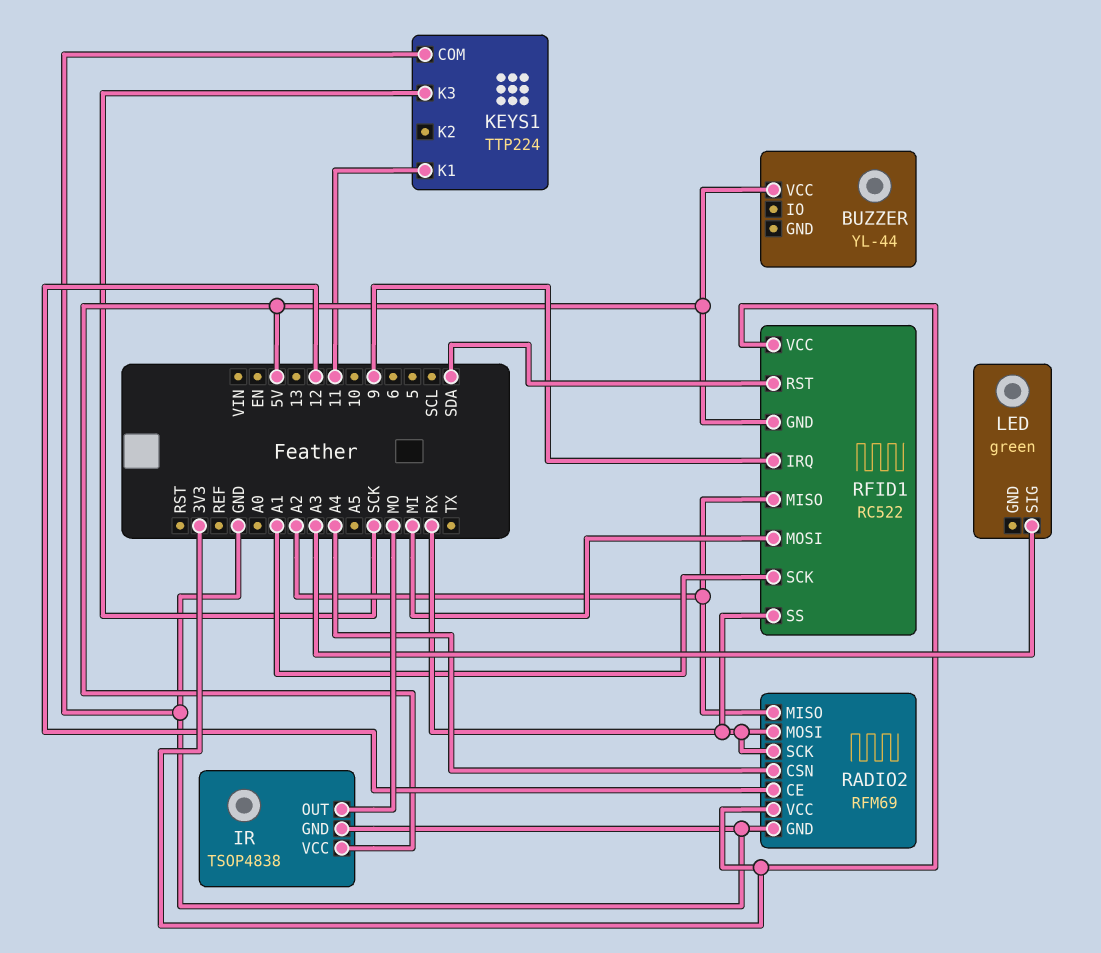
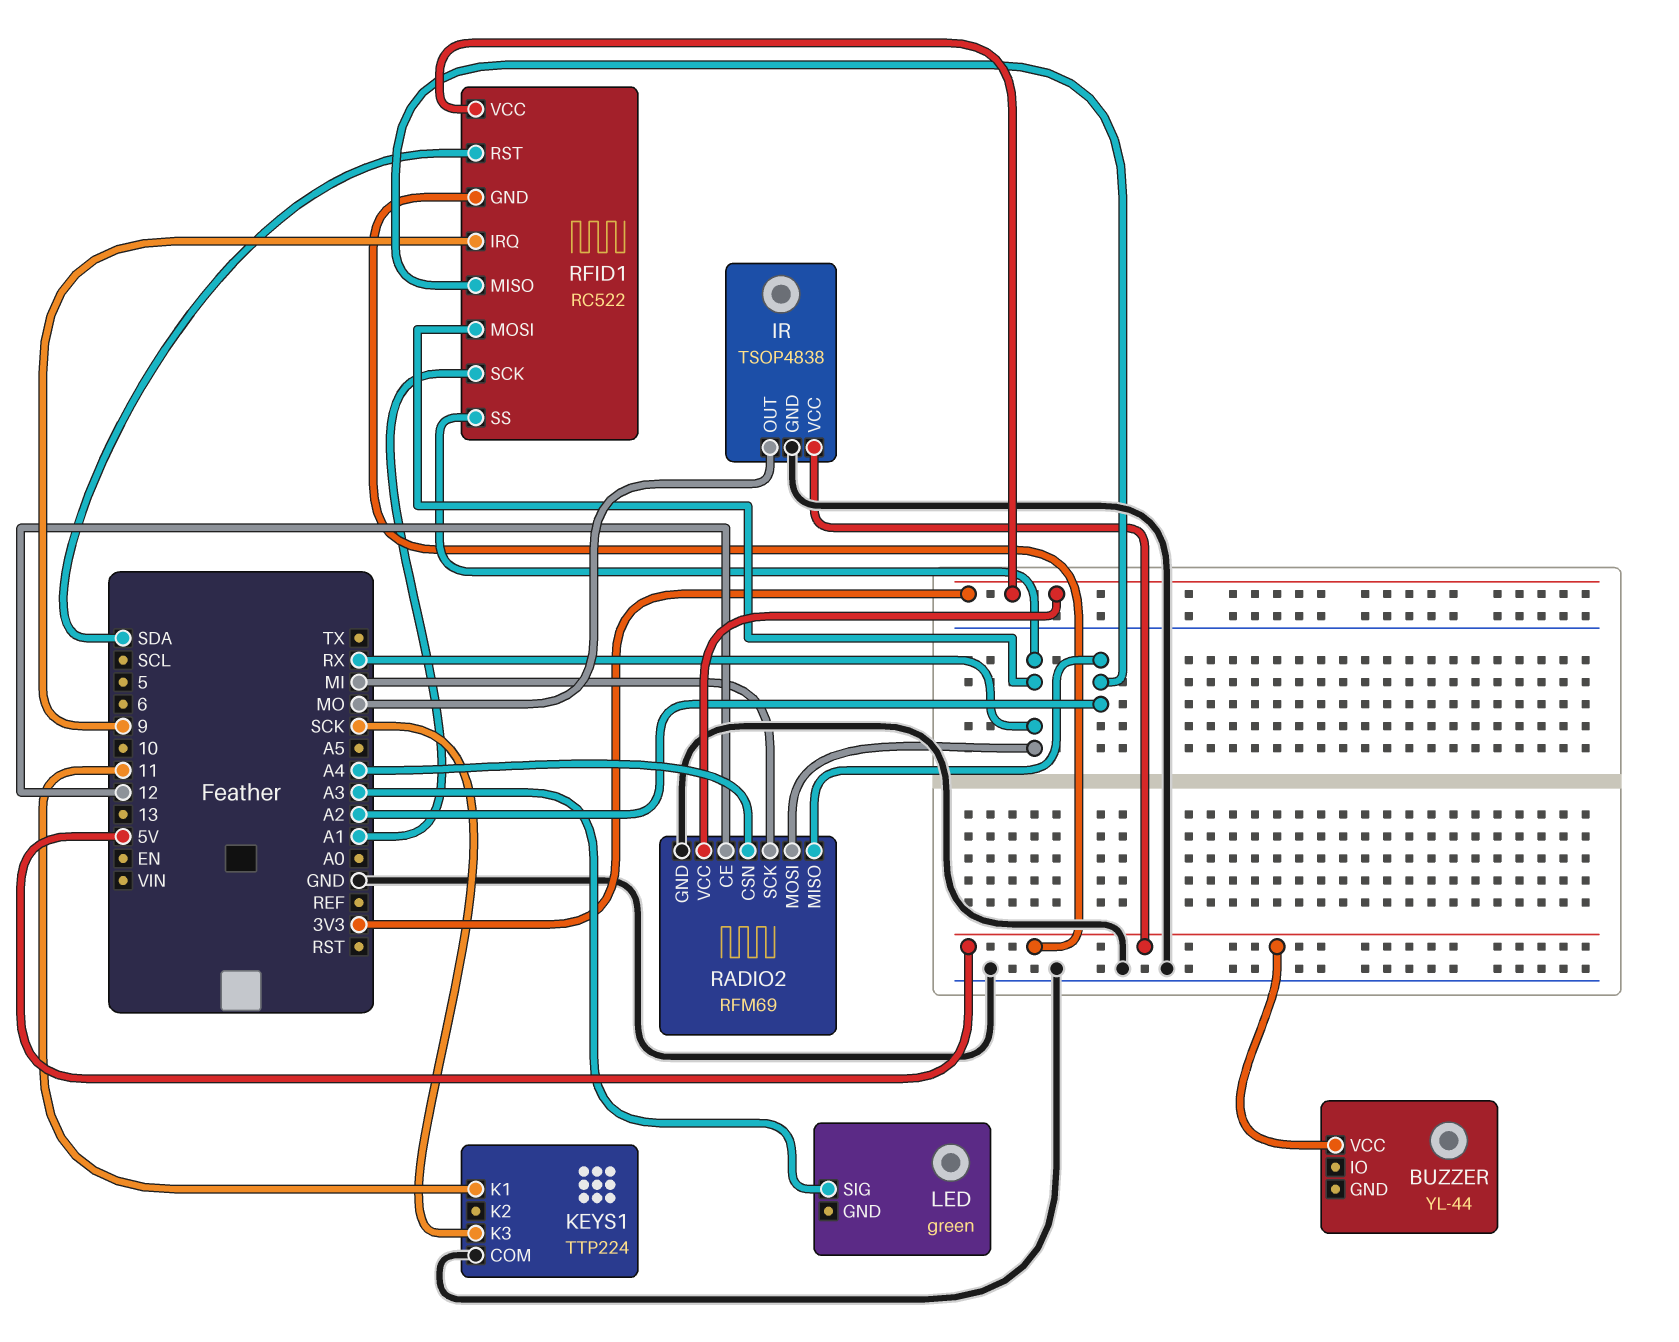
RADIO2 pin SCK: RX -> MI
RFID1 pin MOSI: MI -> RX

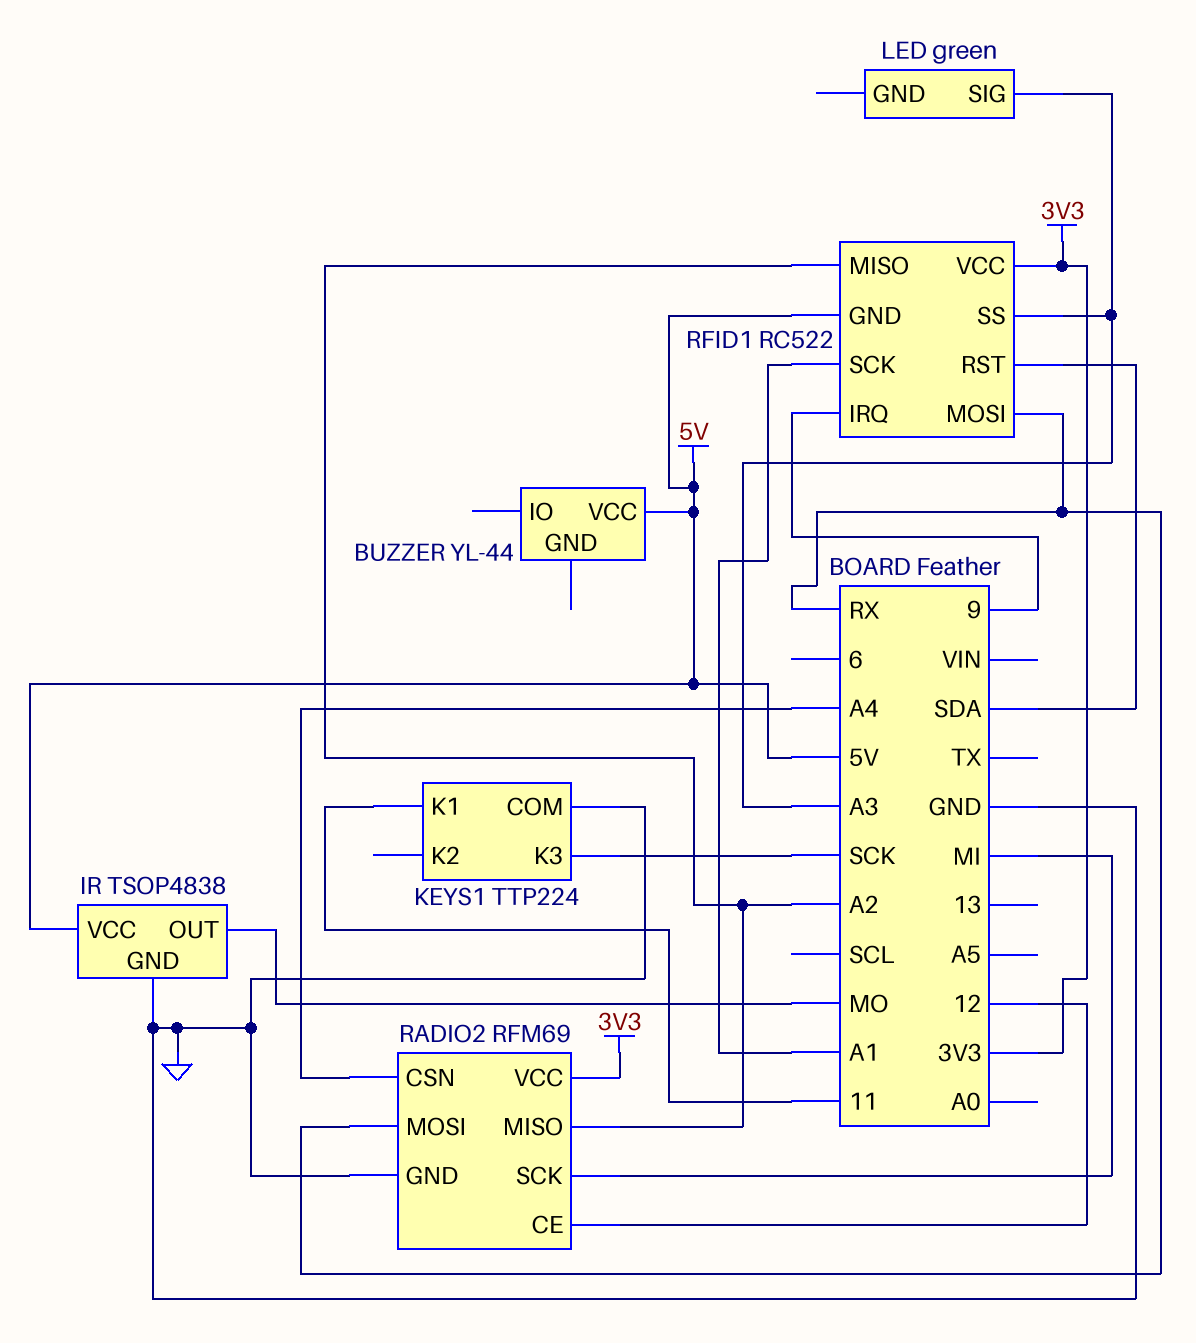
RFID1 pin SS: RX -> A3

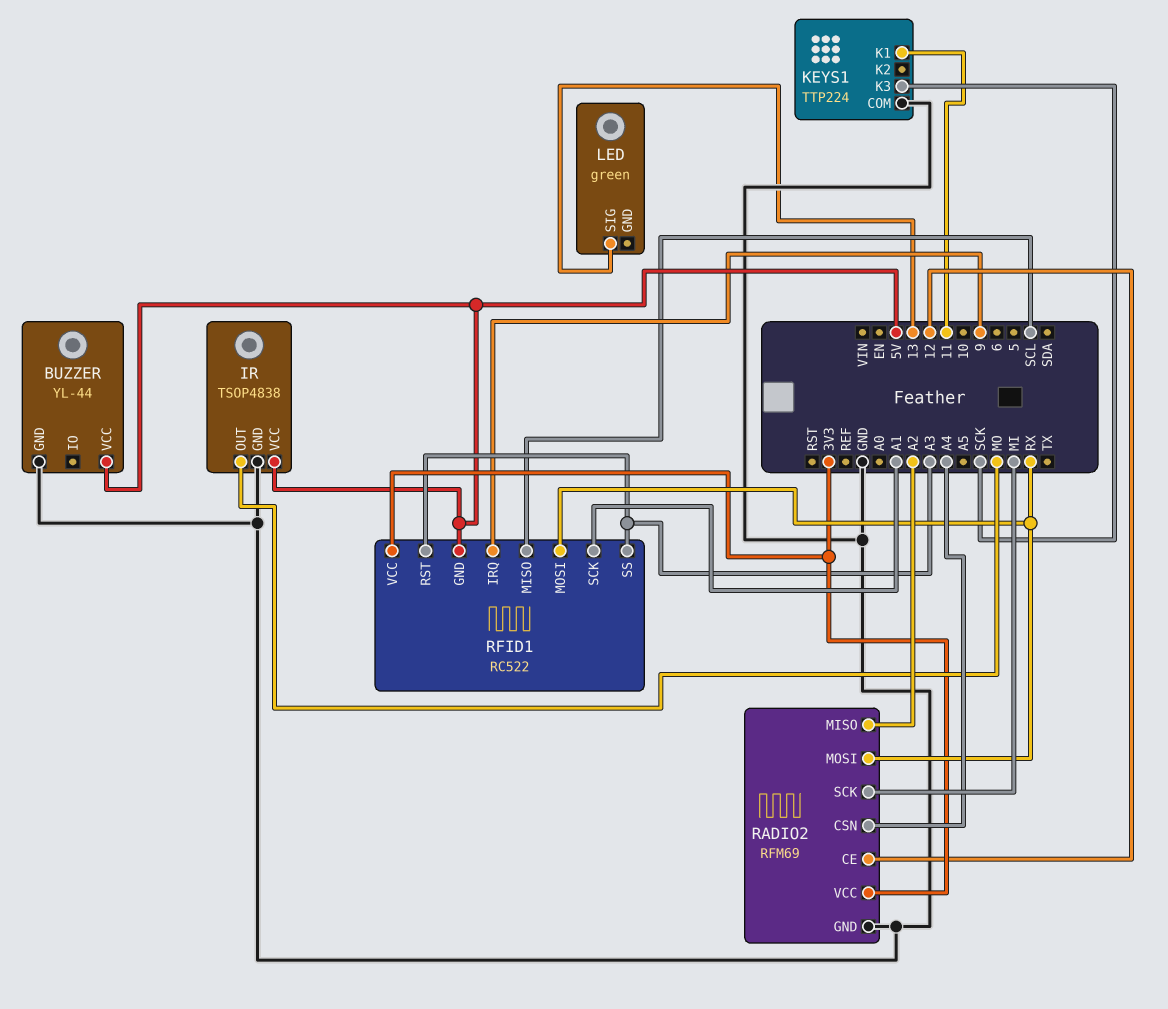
BUZZER pin GND: none -> GND
LED pin SIG: A3 -> 13
RFID1 pin MISO: A2 -> SCL
RFID1 pin RST: SDA -> A3

